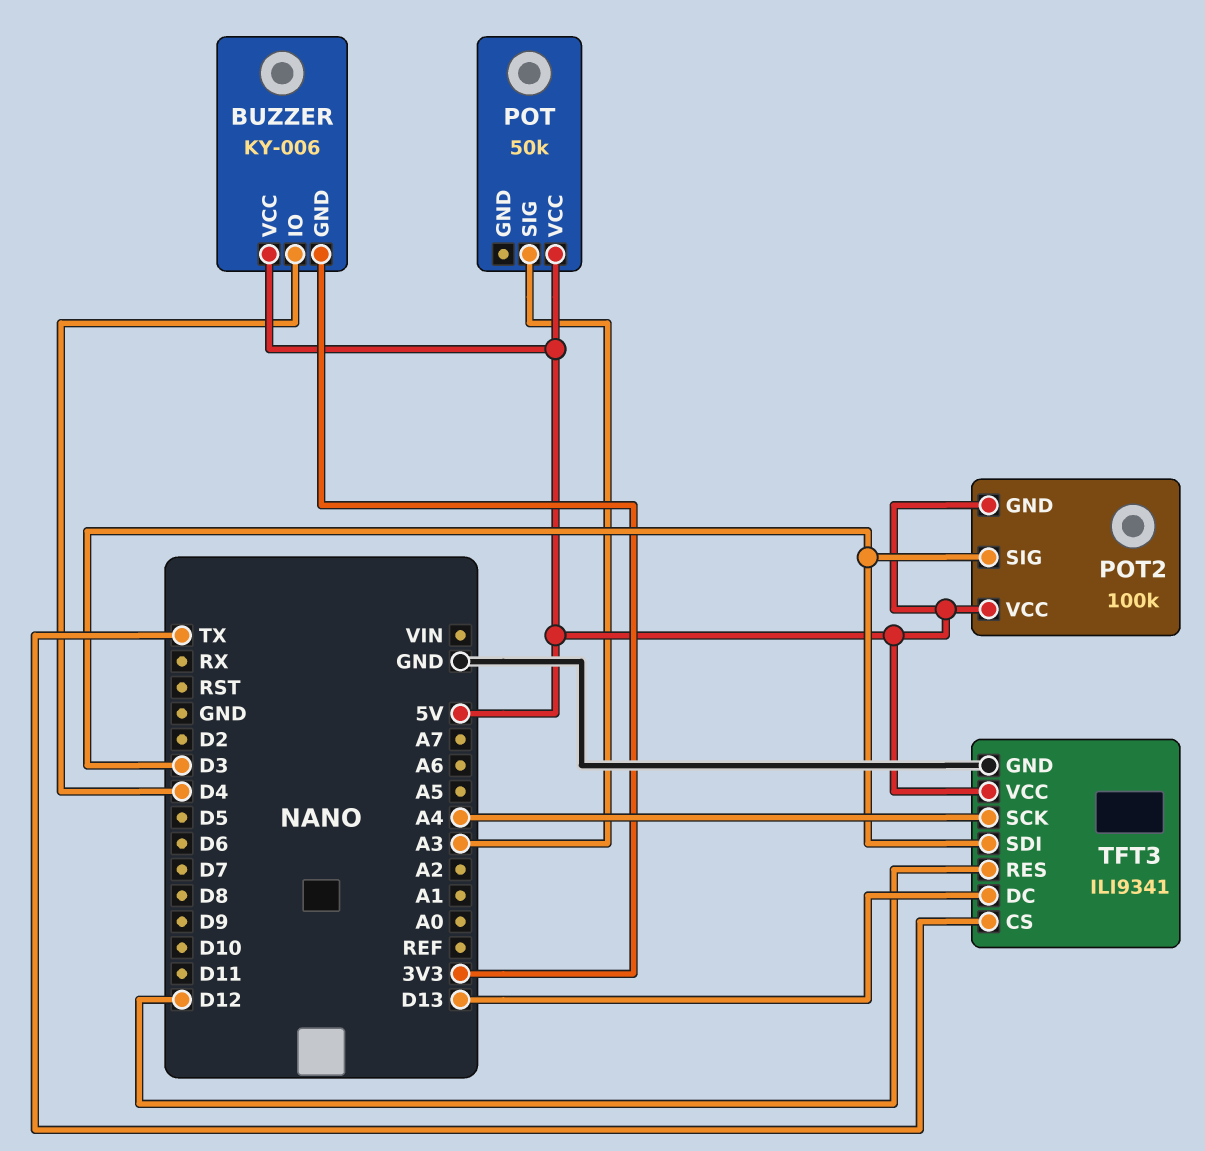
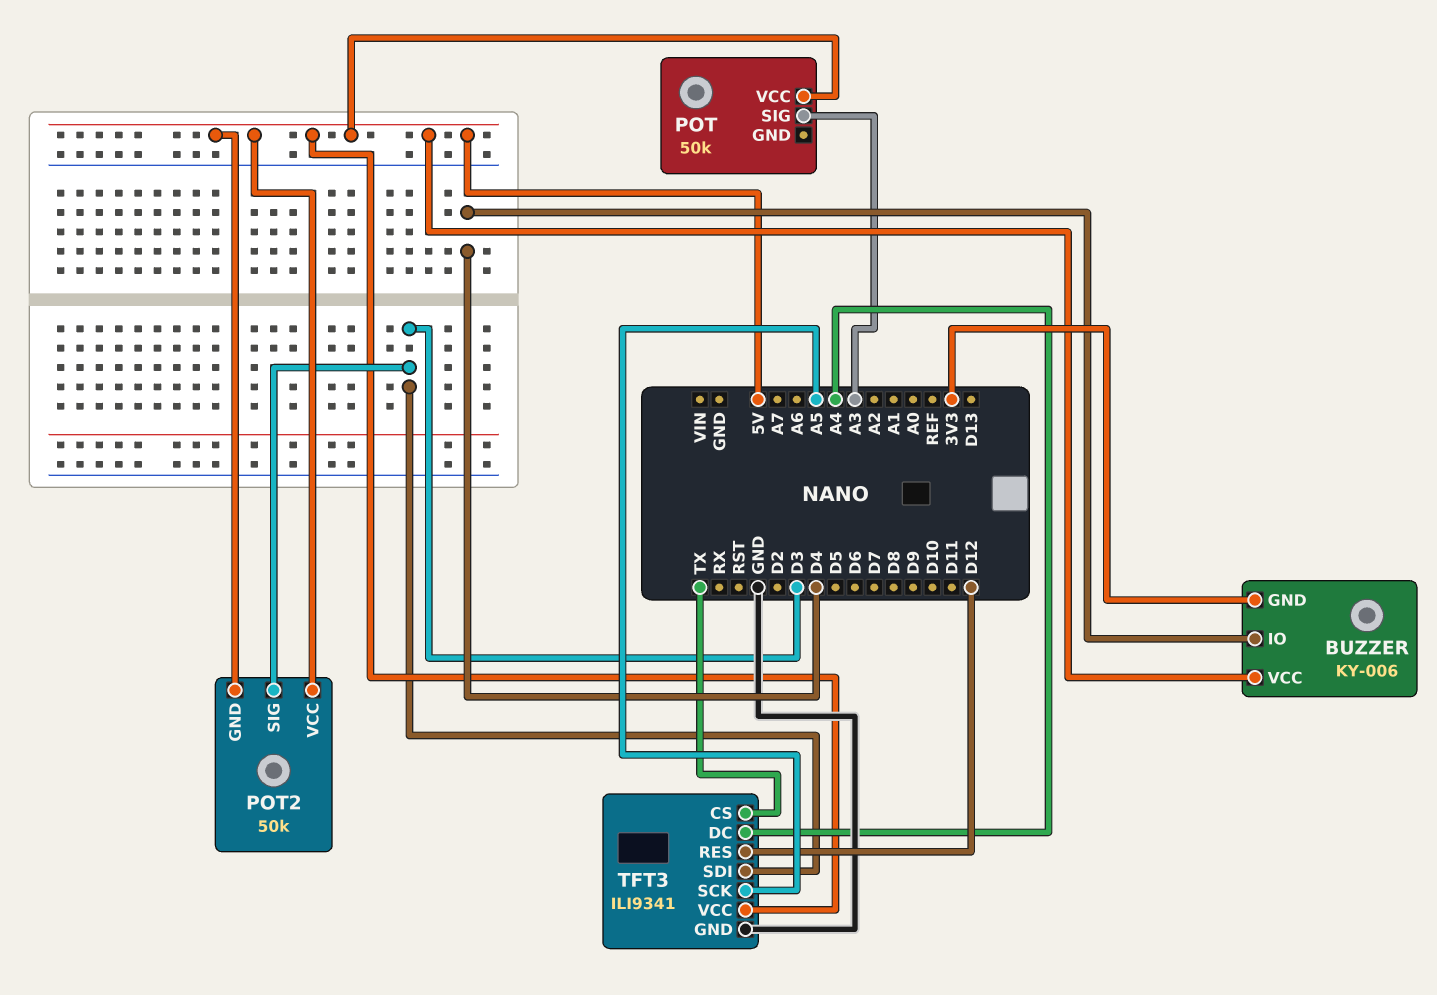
POT2: 100k -> 50k
TFT3 pin DC: D13 -> A4
TFT3 pin SCK: A4 -> A5

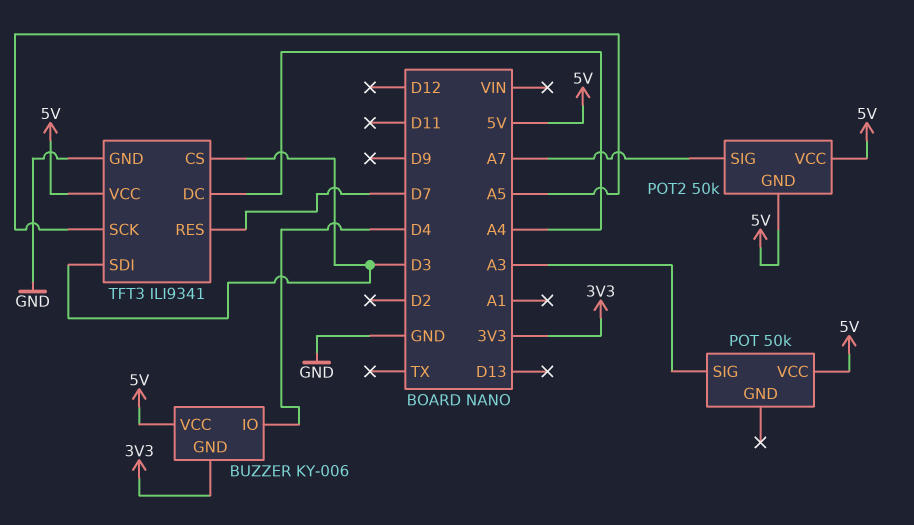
POT2 pin SIG: D3 -> A7
TFT3 pin CS: TX -> D3
TFT3 pin RES: D12 -> D7

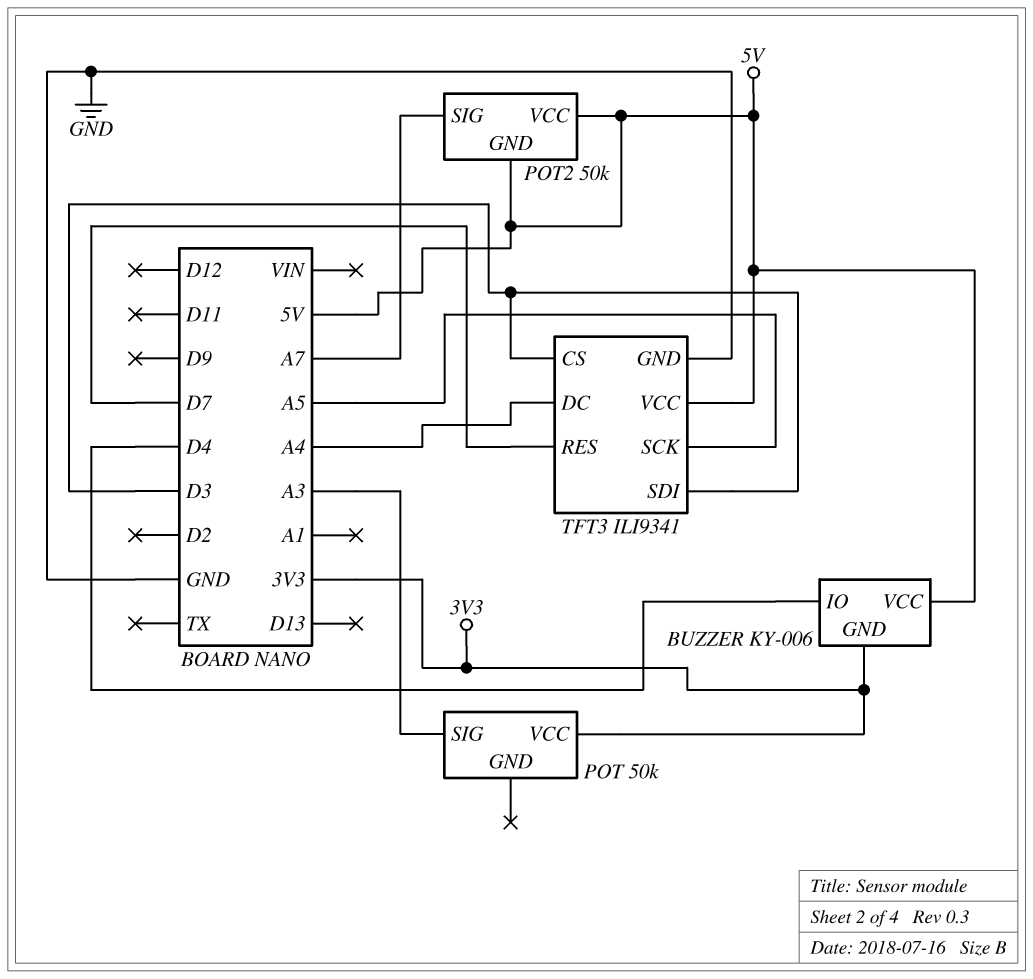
POT pin VCC: 5V -> 3V3

